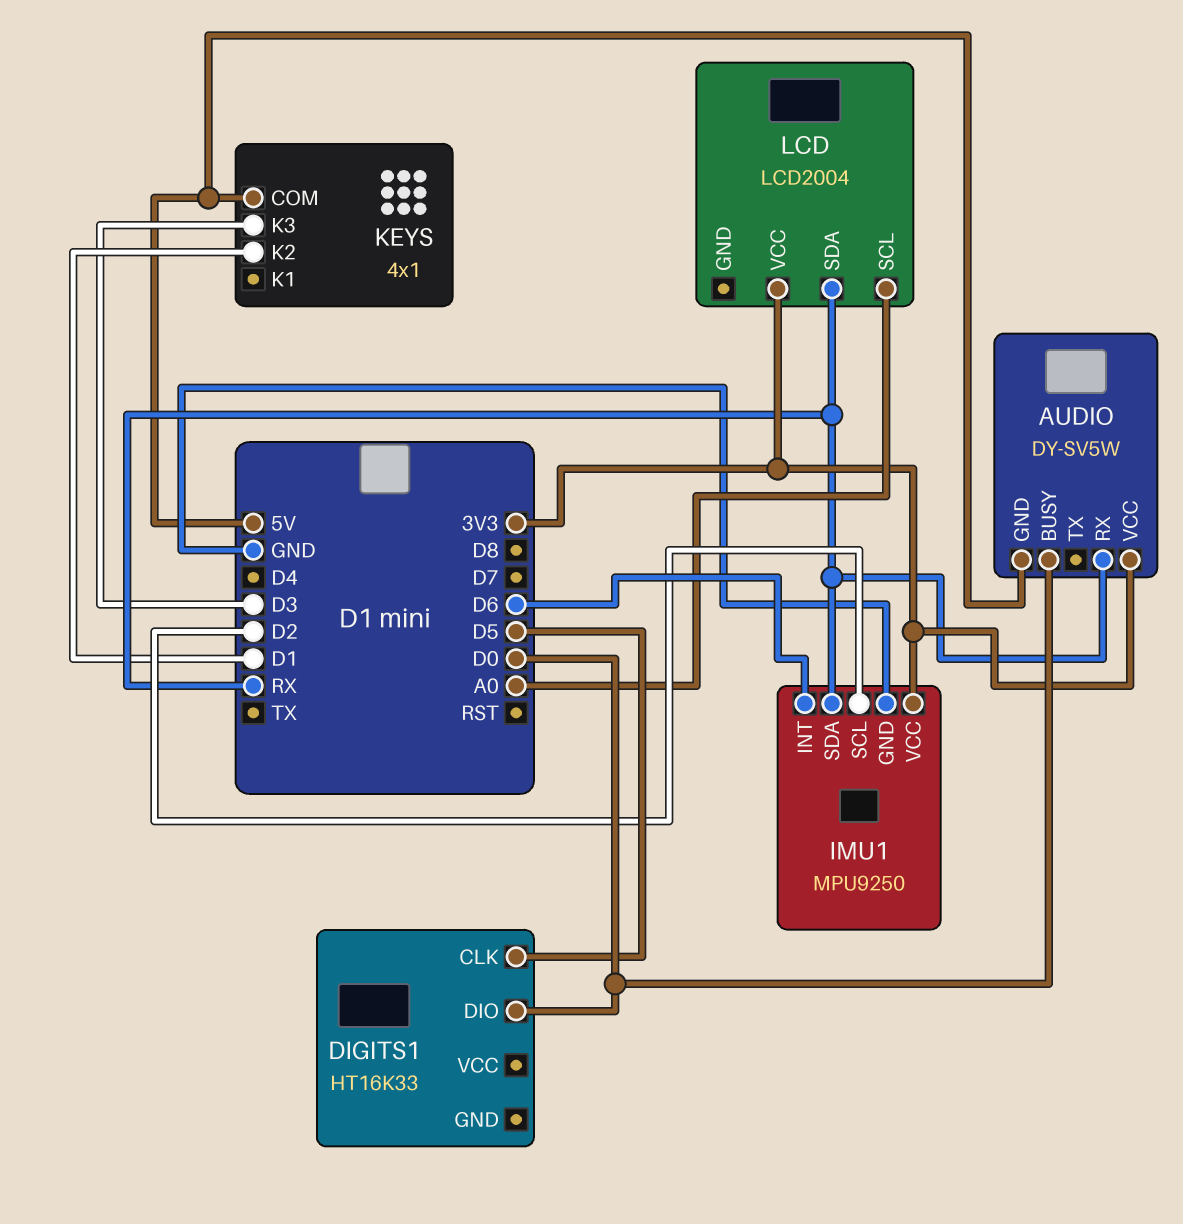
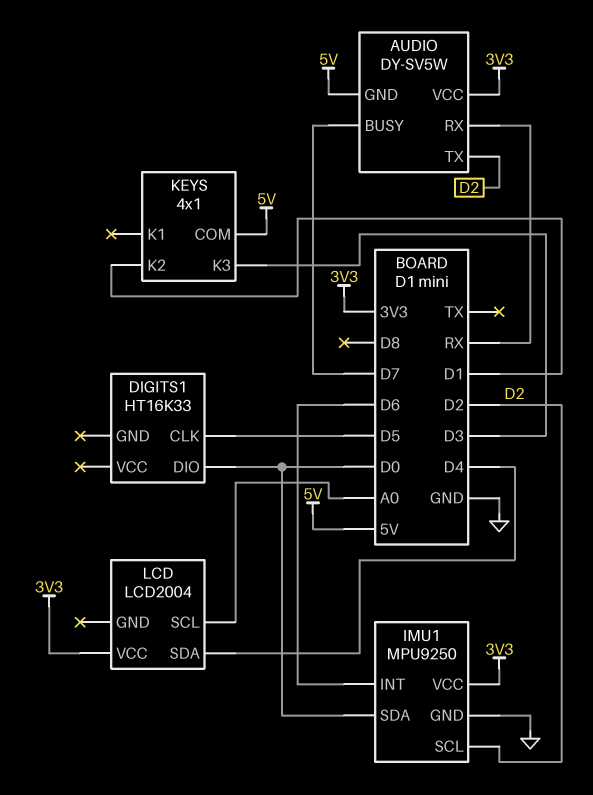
AUDIO pin BUSY: D0 -> D7
AUDIO pin TX: none -> D2
IMU1 pin SDA: RX -> D0
LCD pin SDA: RX -> D4

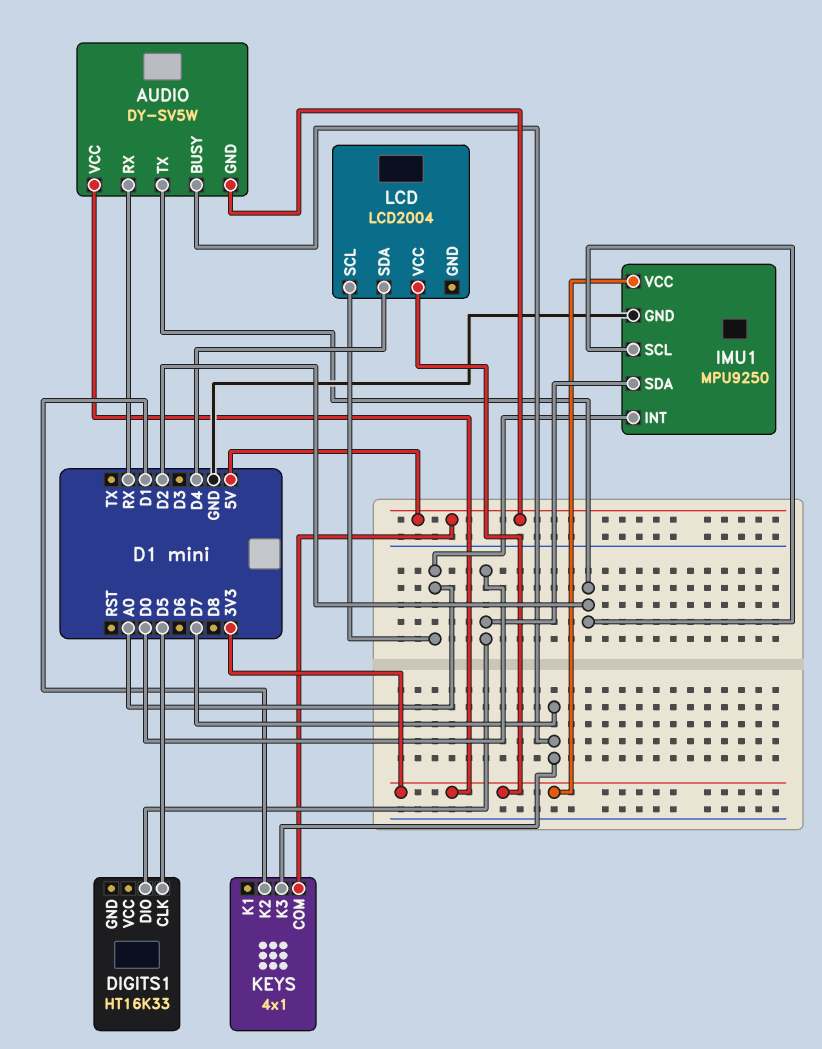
IMU1 pin INT: D6 -> A0
KEYS pin K3: D3 -> D7

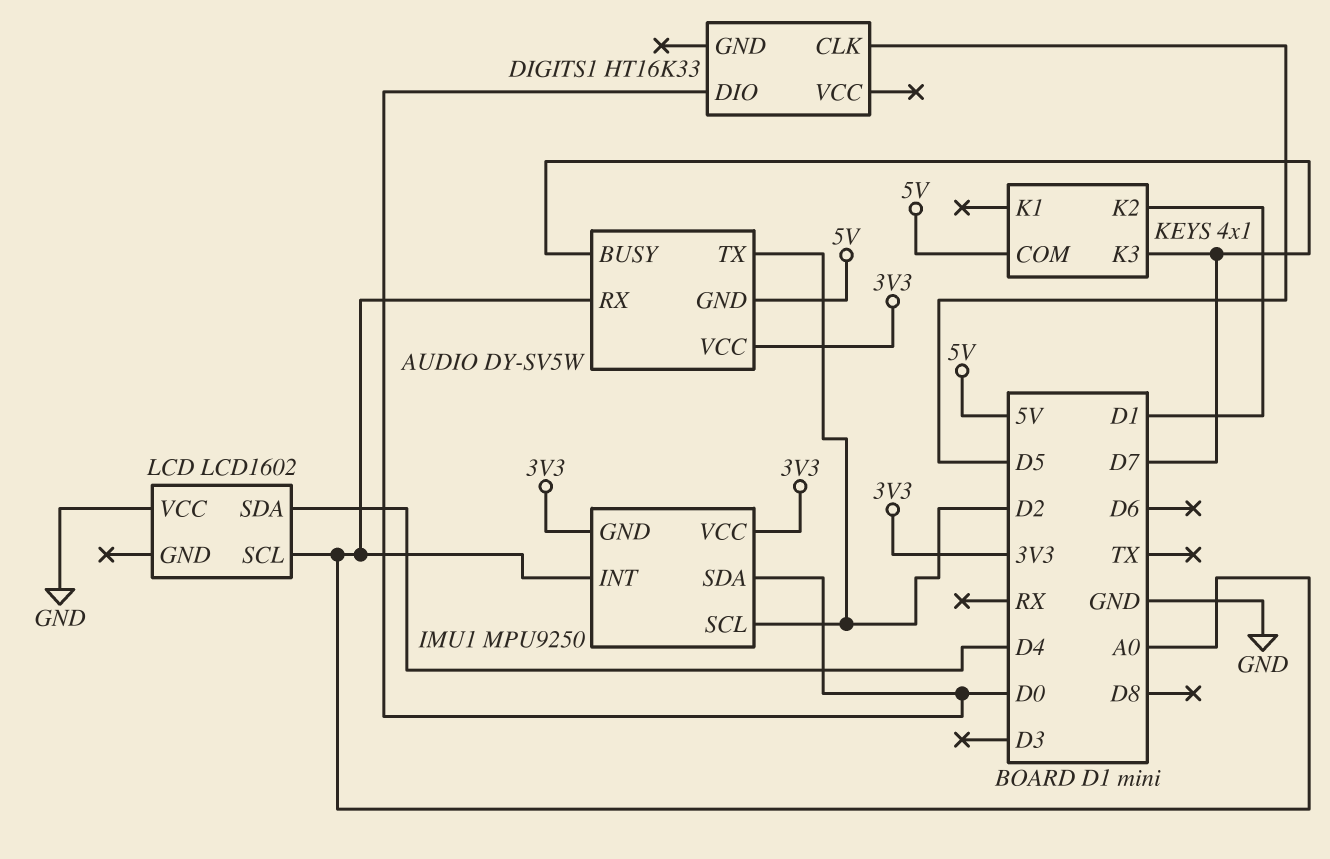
AUDIO pin RX: RX -> A0
IMU1 pin GND: GND -> 3V3
LCD: LCD2004 -> LCD1602
LCD pin VCC: 3V3 -> GND

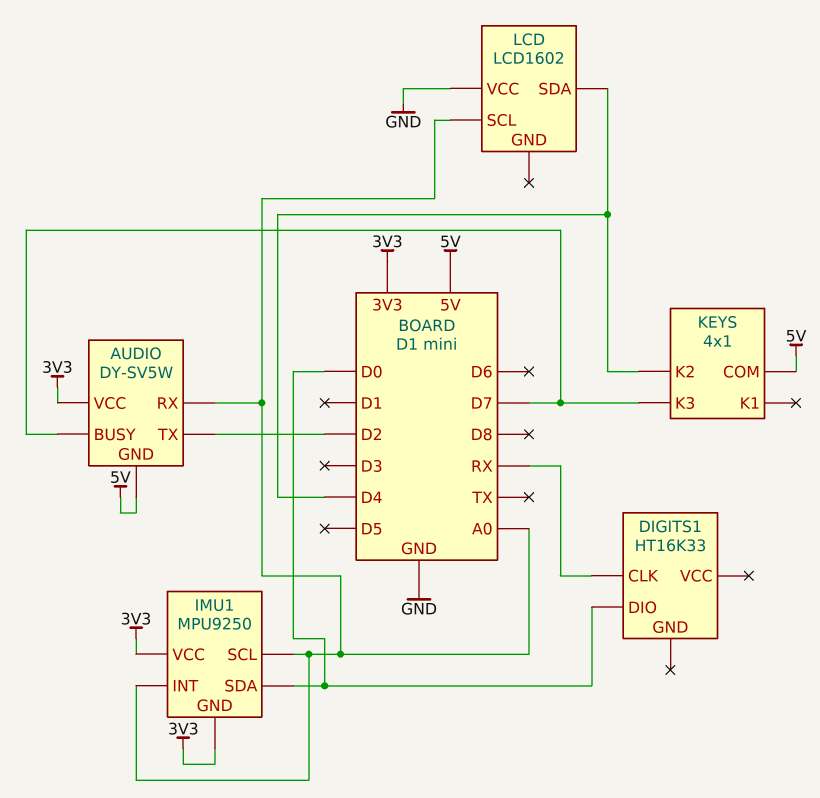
DIGITS1 pin CLK: D5 -> RX
IMU1 pin SCL: D2 -> A0
KEYS pin K2: D1 -> D4

